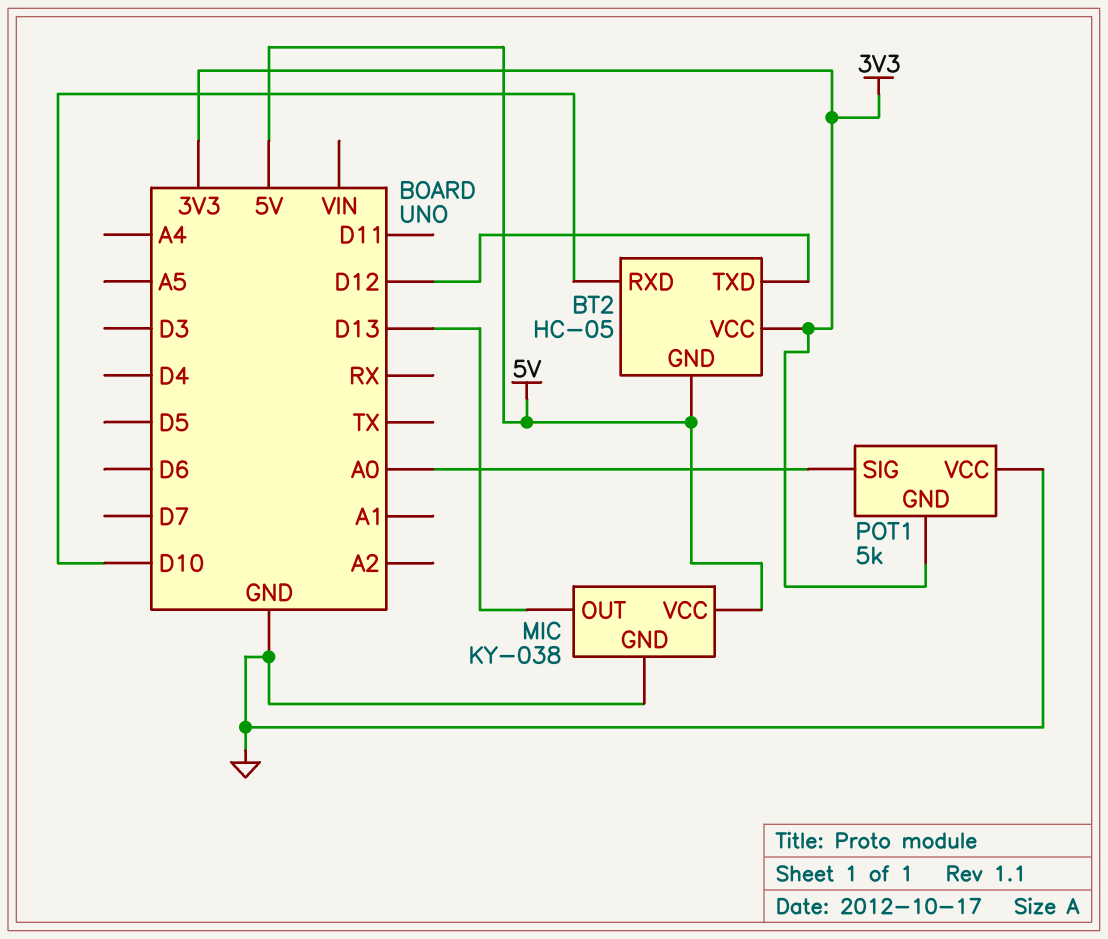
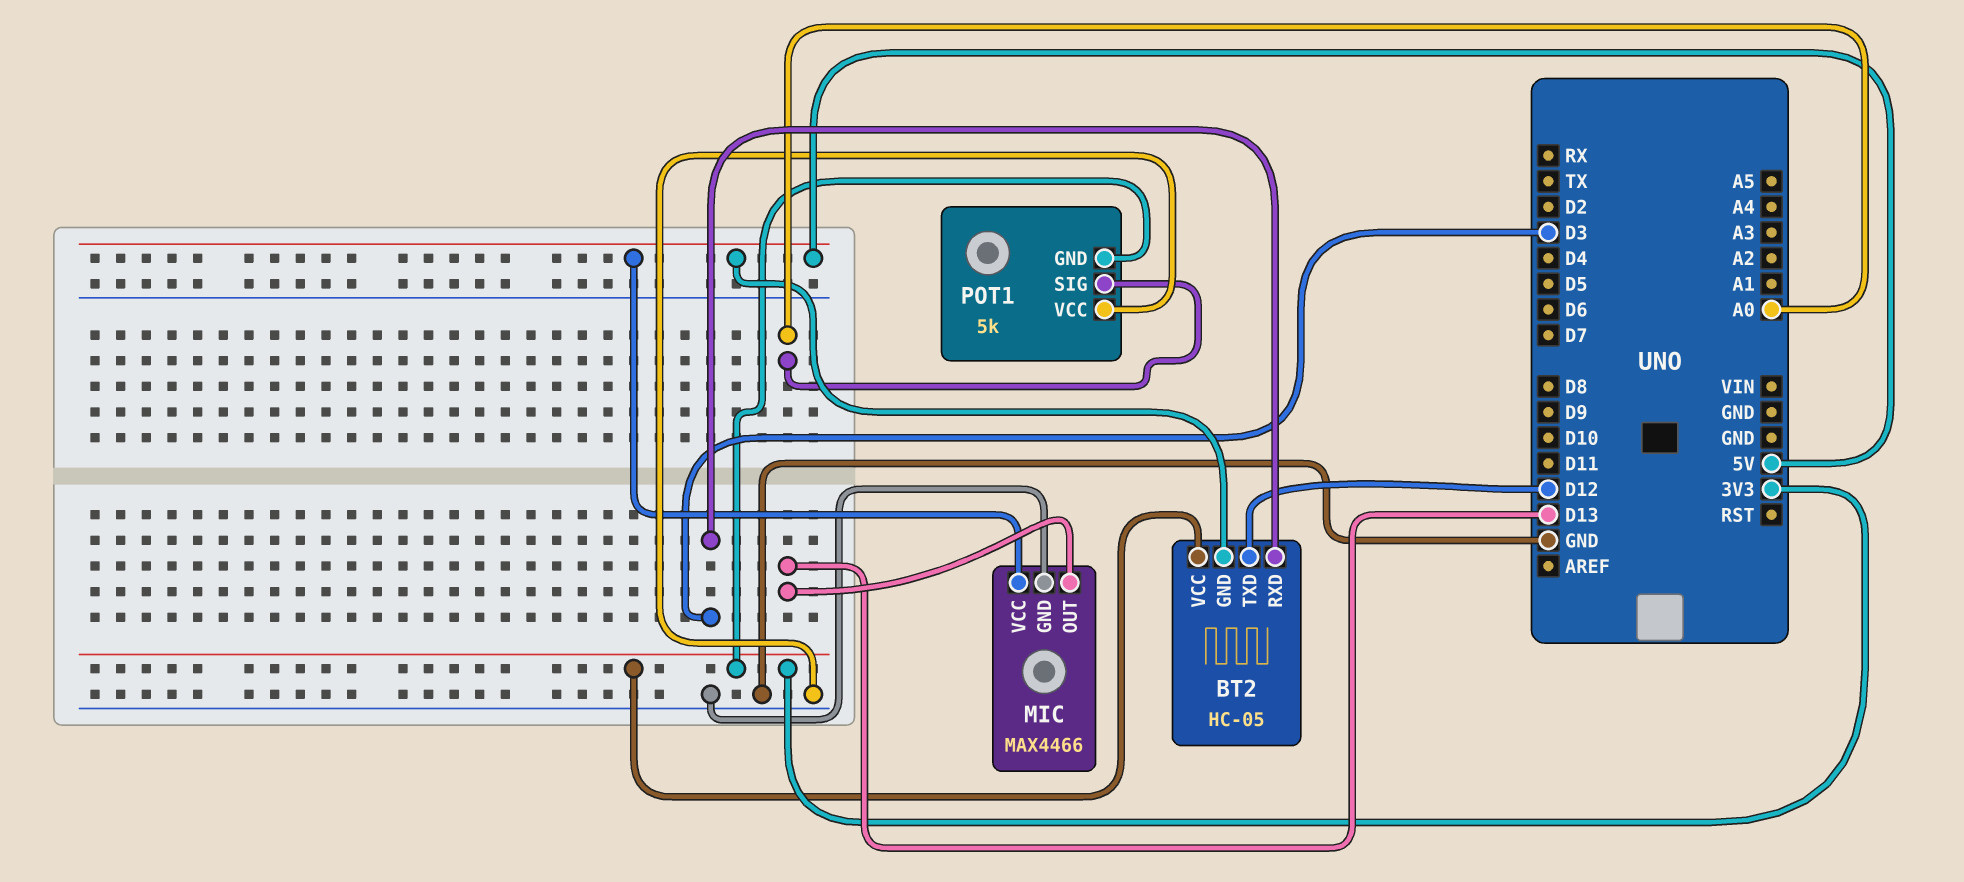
BT2 pin RXD: D10 -> D3
MIC: KY-038 -> MAX4466

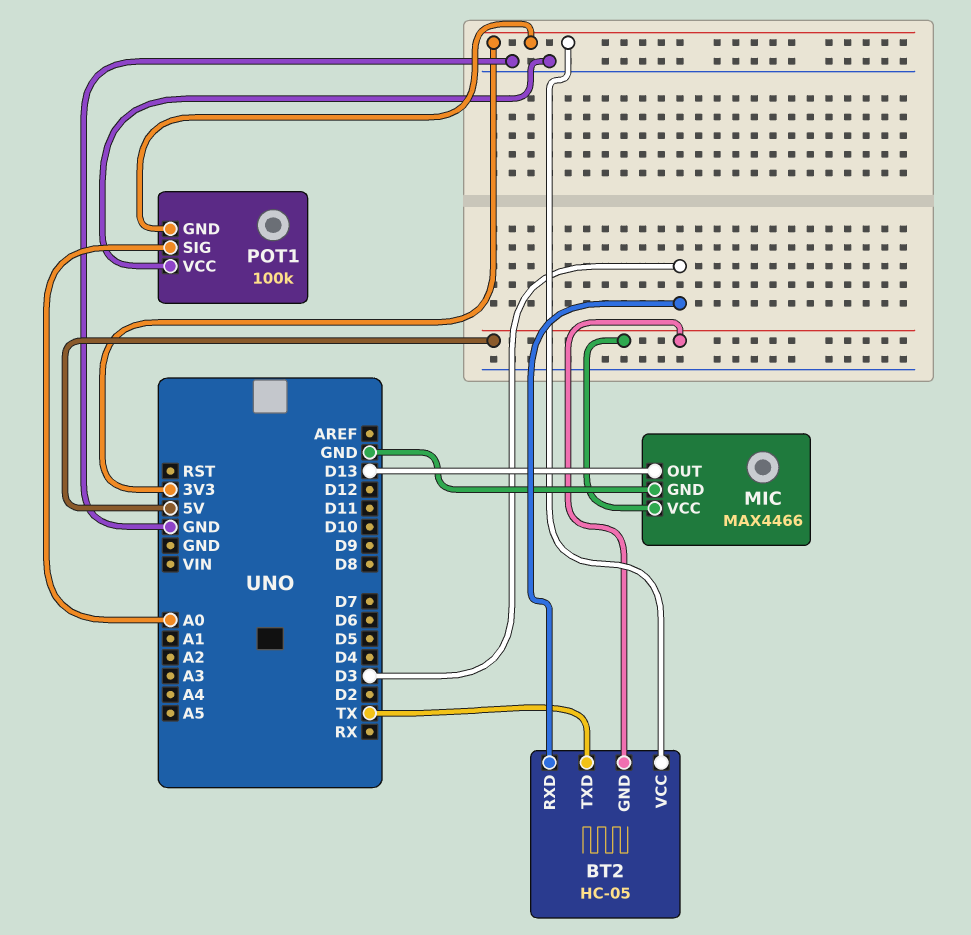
BT2 pin TXD: D12 -> TX
POT1: 5k -> 100k

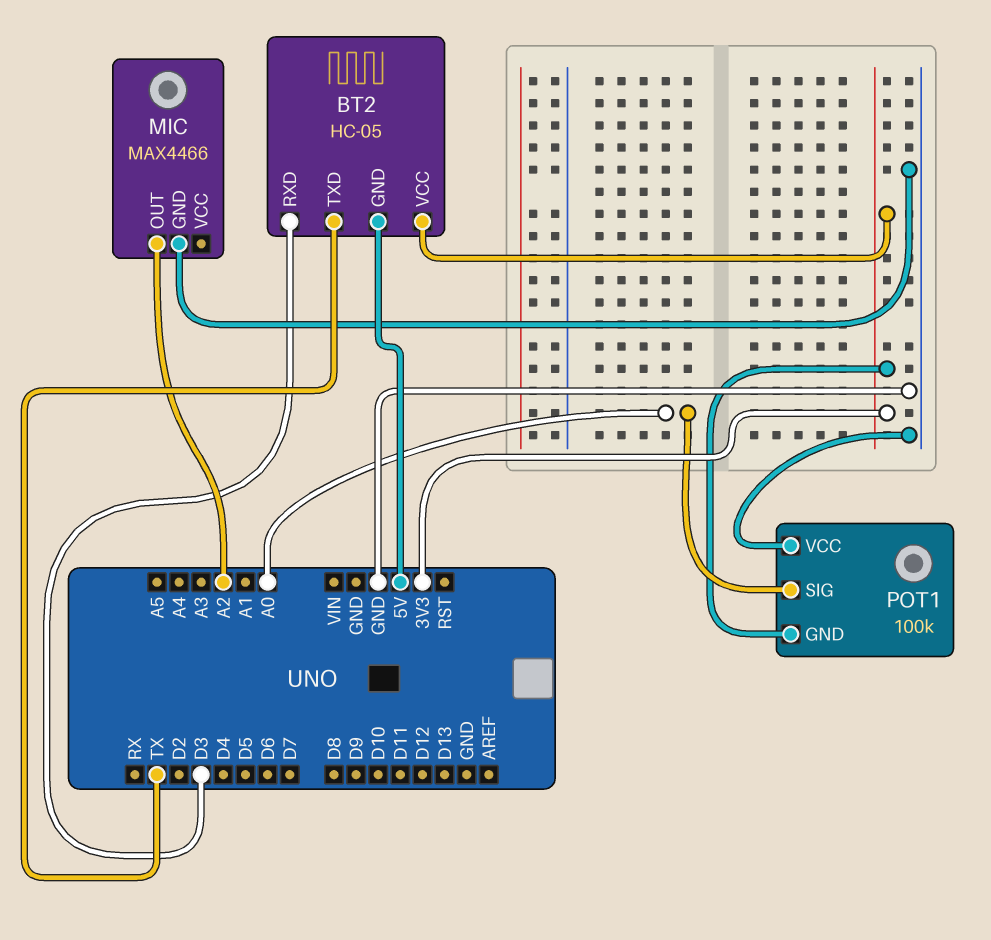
MIC pin OUT: D13 -> A2
MIC pin VCC: 5V -> none

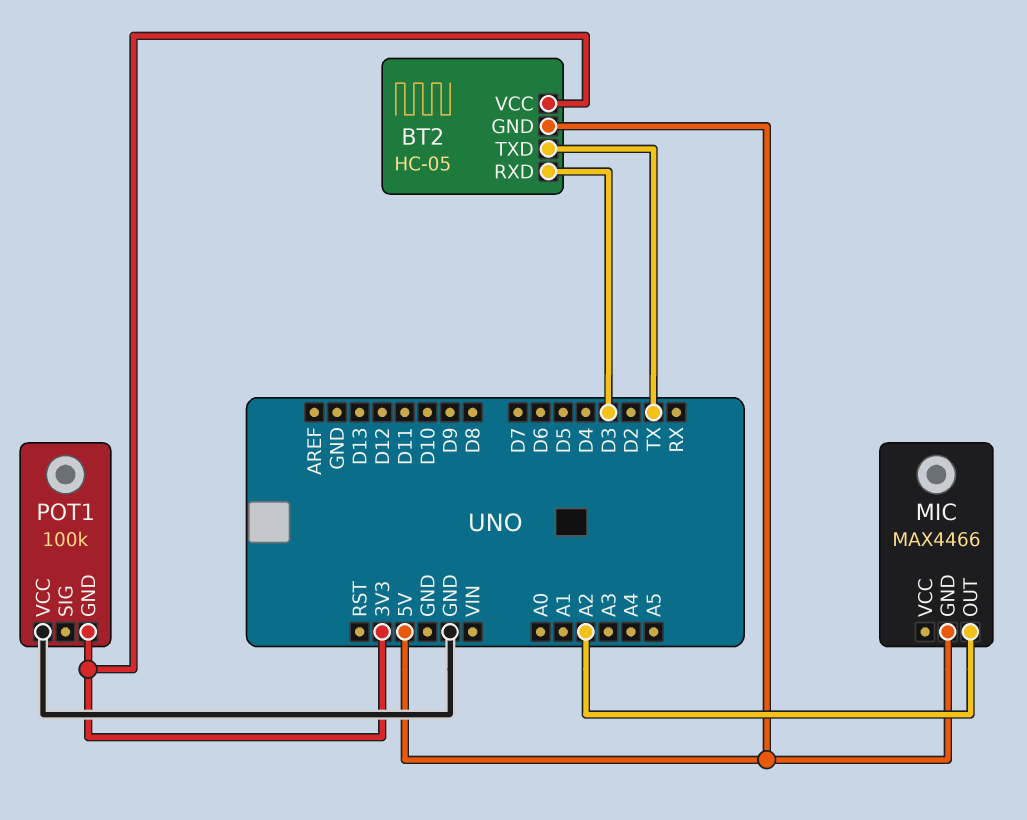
MIC pin GND: GND -> 5V
POT1 pin SIG: A0 -> none

